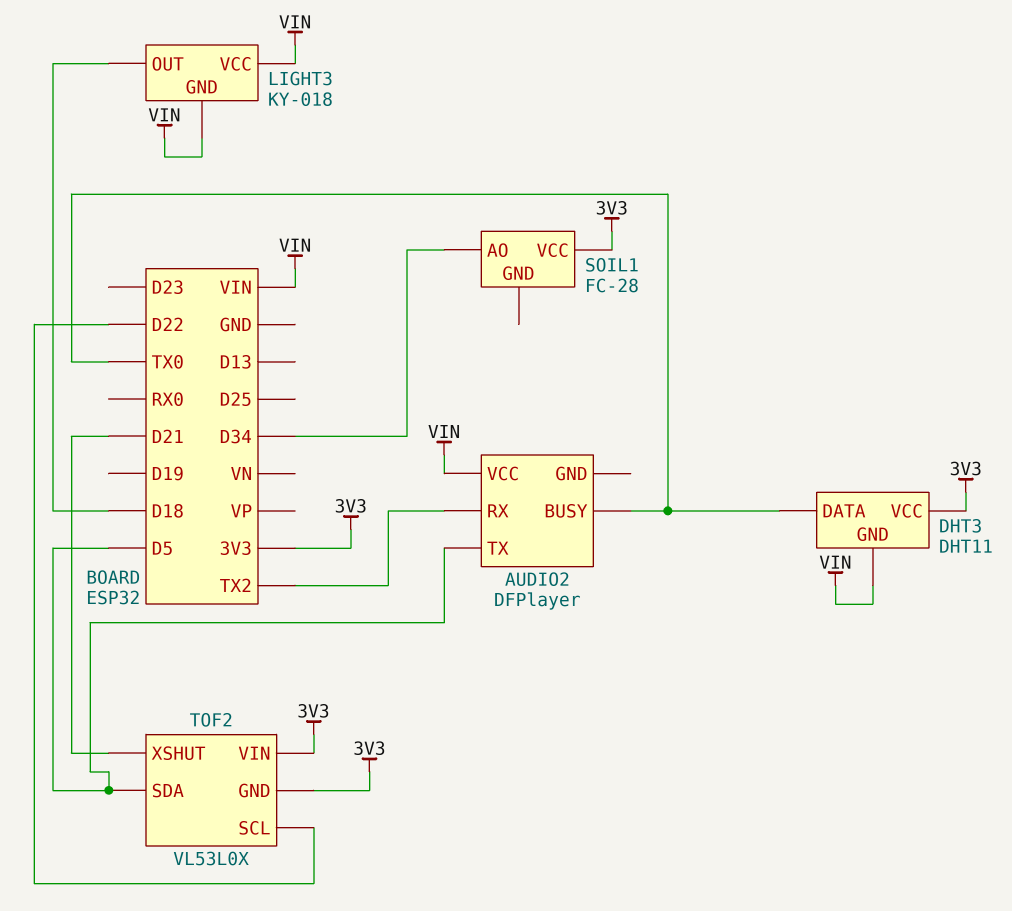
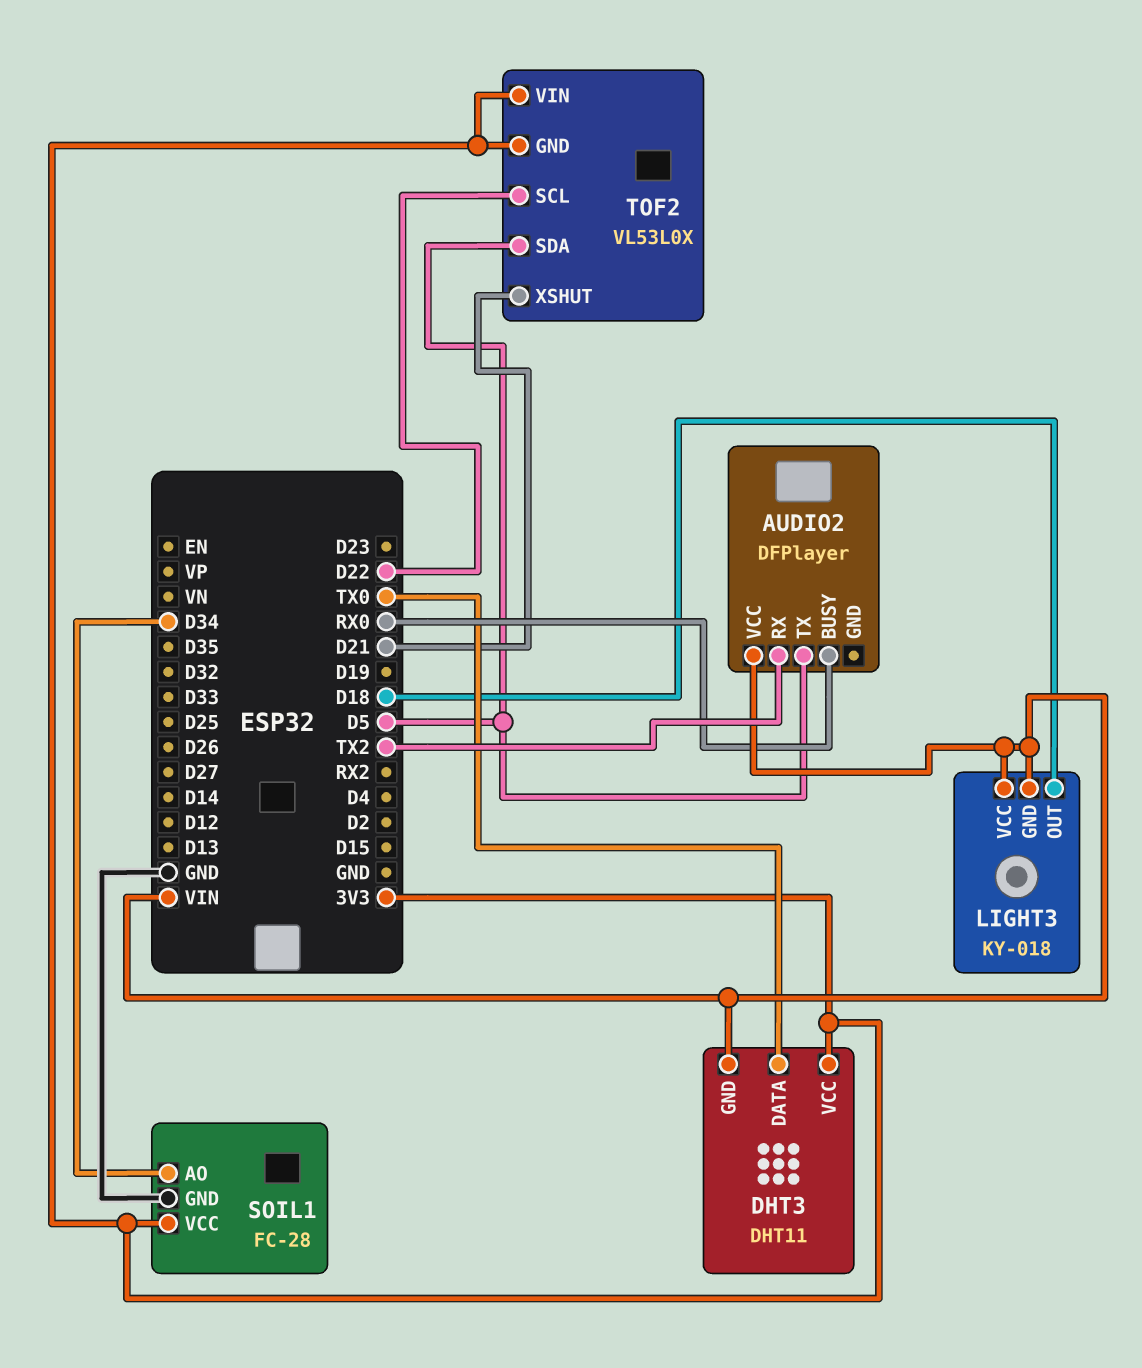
AUDIO2 pin BUSY: TX0 -> RX0
SOIL1 pin GND: none -> GND

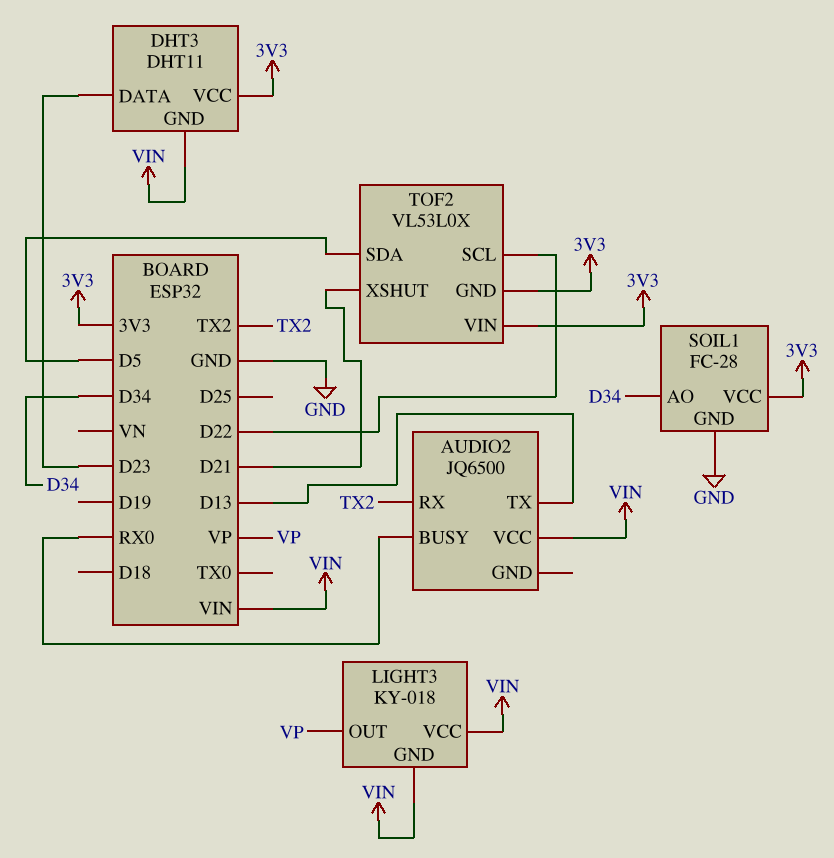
AUDIO2: DFPlayer -> JQ6500
AUDIO2 pin TX: D5 -> D13
DHT3 pin DATA: TX0 -> D23
LIGHT3 pin OUT: D18 -> VP

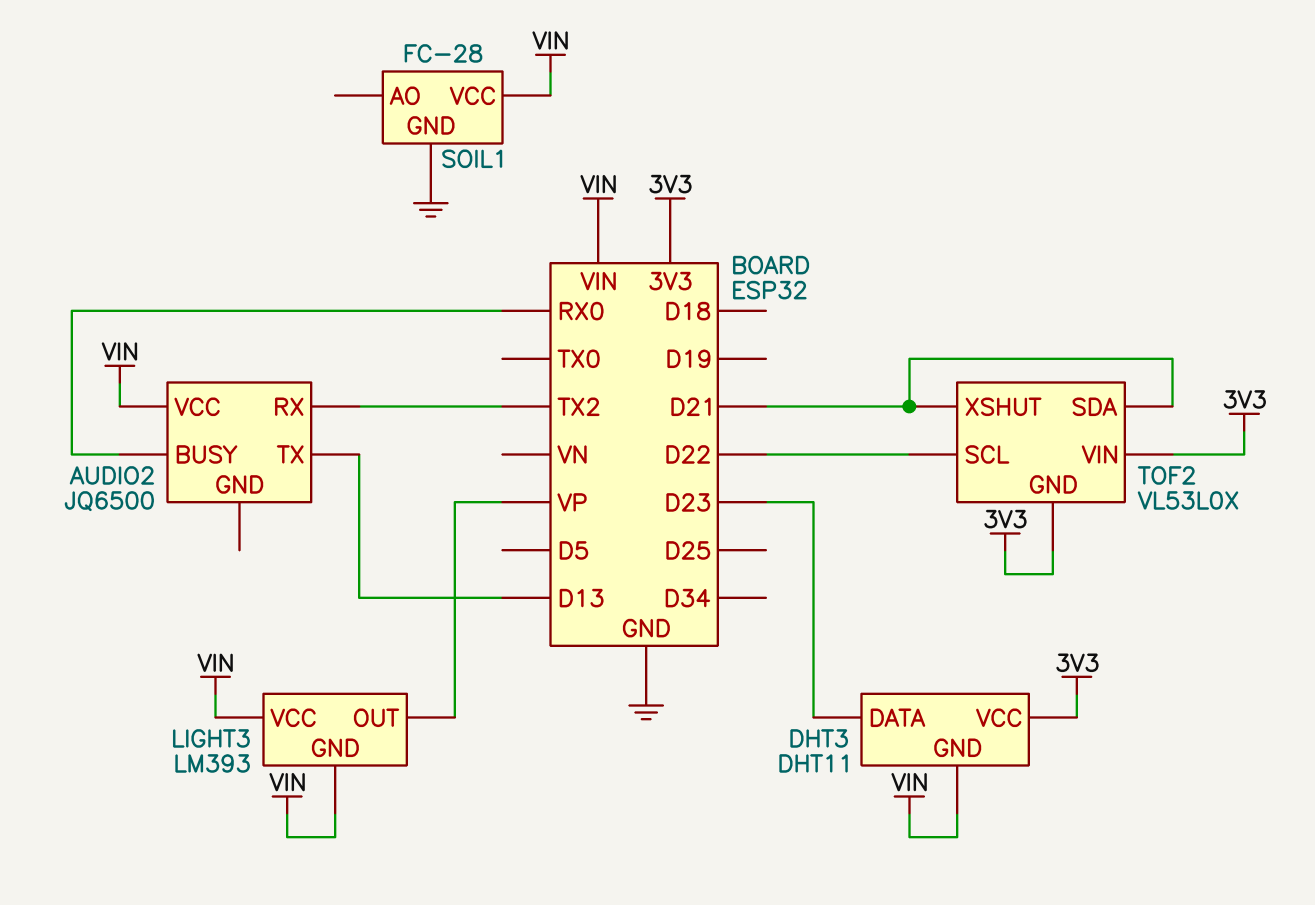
LIGHT3: KY-018 -> LM393
SOIL1 pin AO: D34 -> none
SOIL1 pin VCC: 3V3 -> VIN
TOF2 pin SDA: D5 -> D21

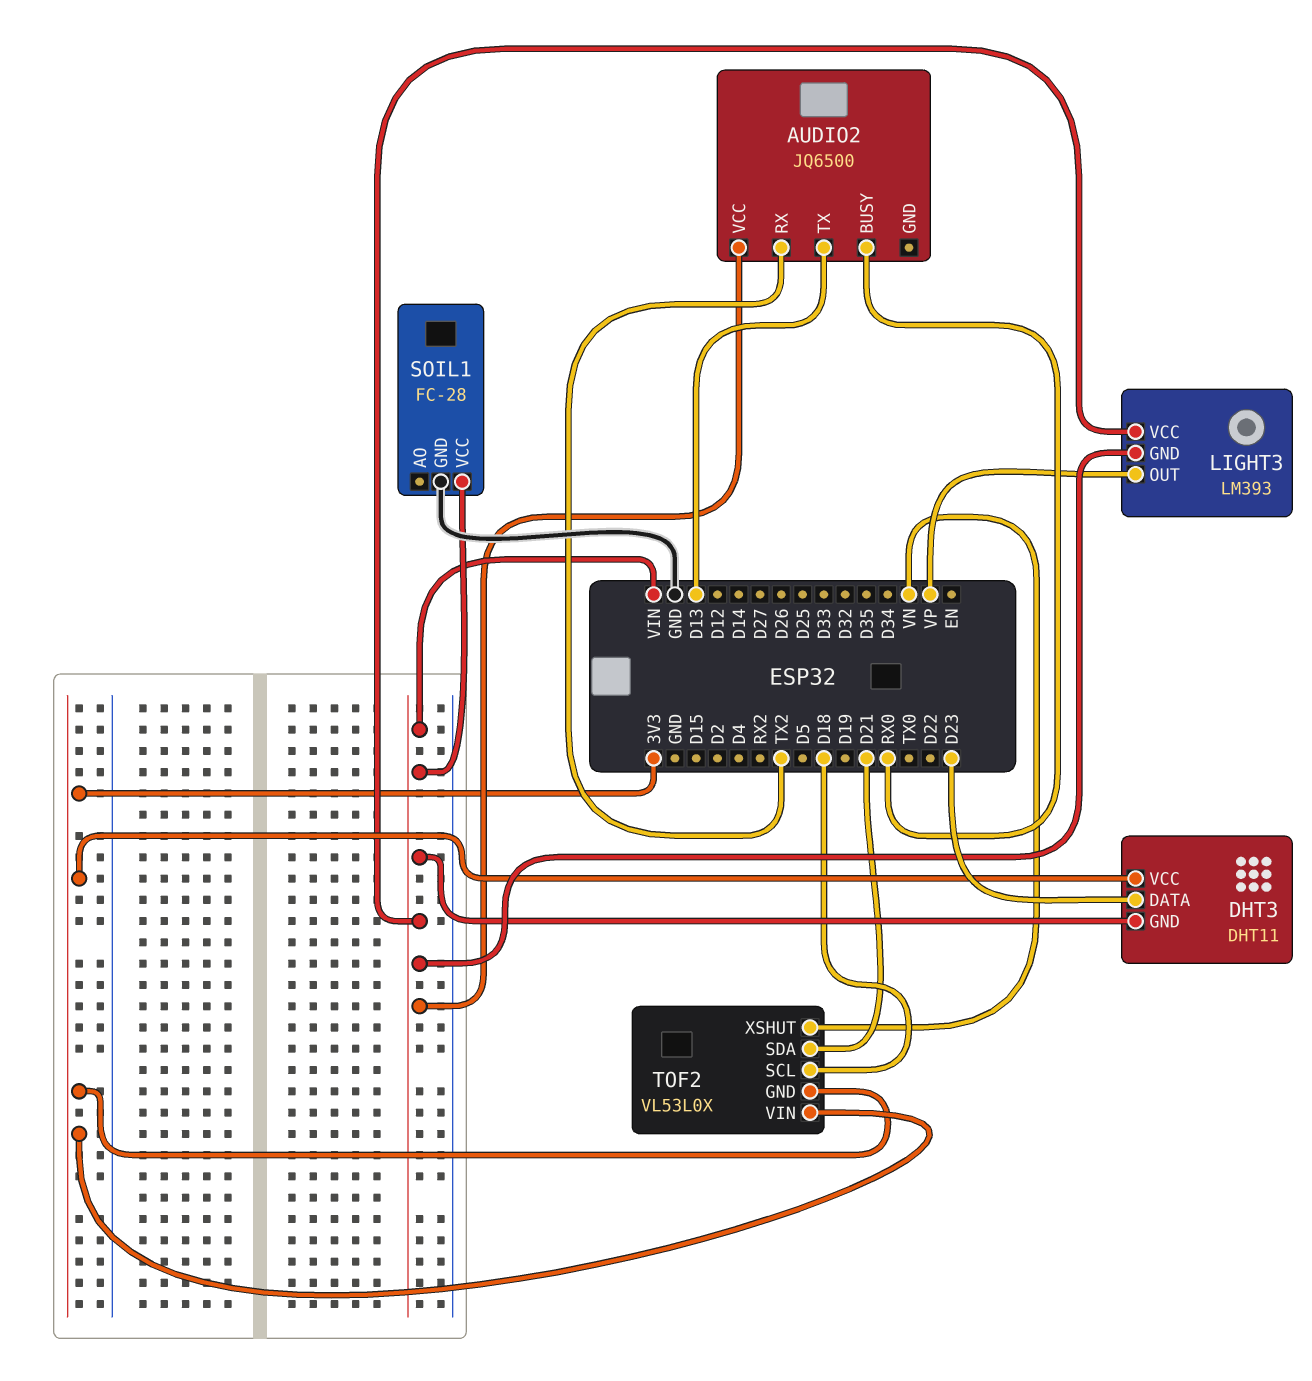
TOF2 pin SCL: D22 -> D18
TOF2 pin XSHUT: D21 -> VN

